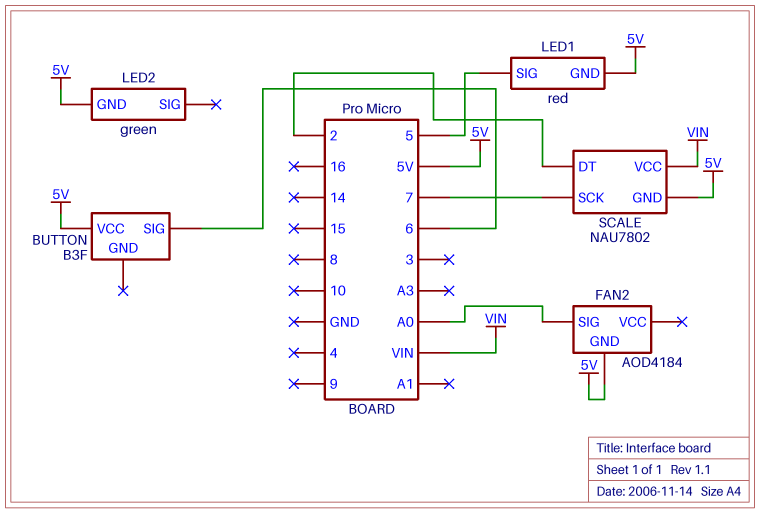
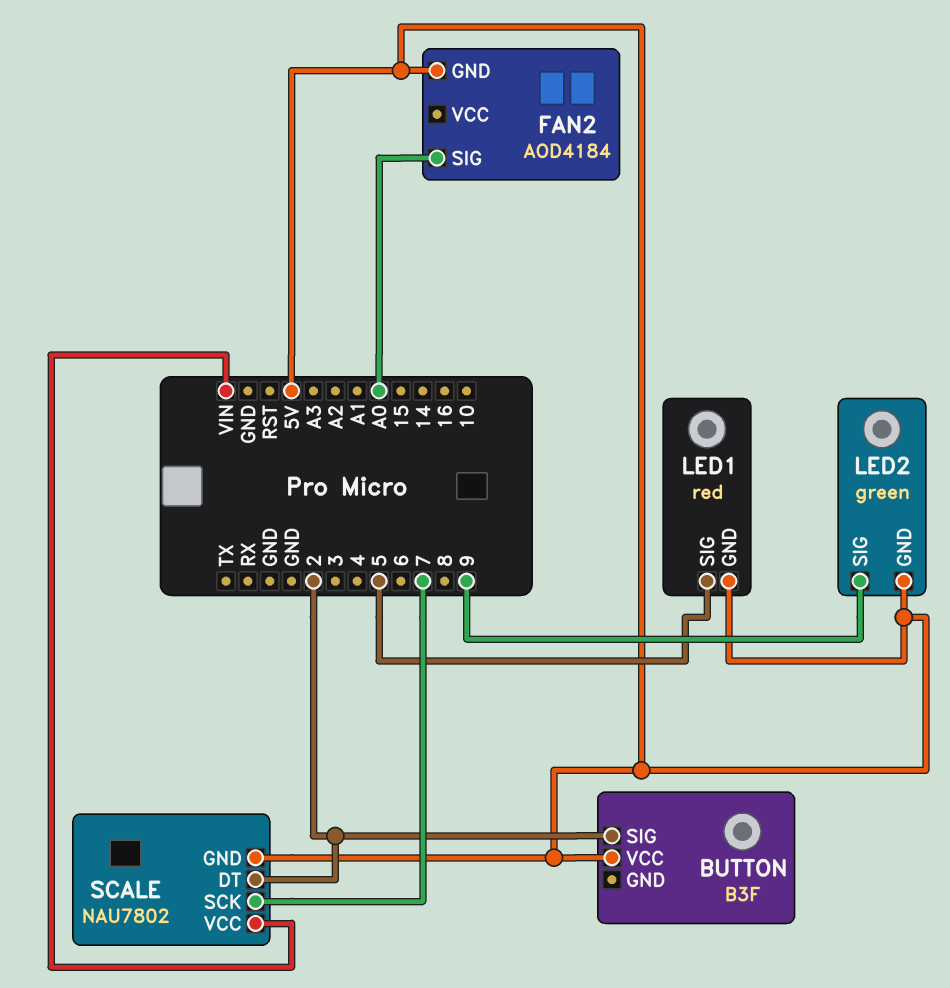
BUTTON pin SIG: 6 -> 2
LED2 pin SIG: none -> 9

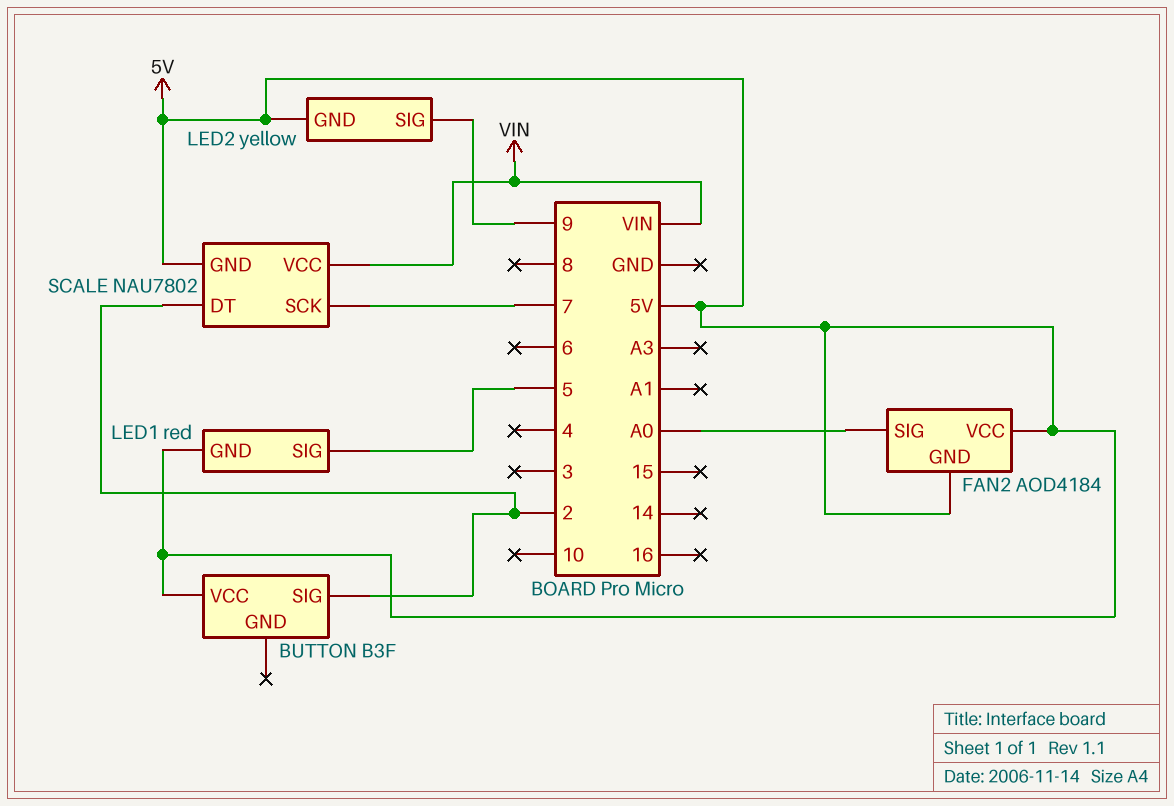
FAN2 pin VCC: none -> 5V
LED2: green -> yellow

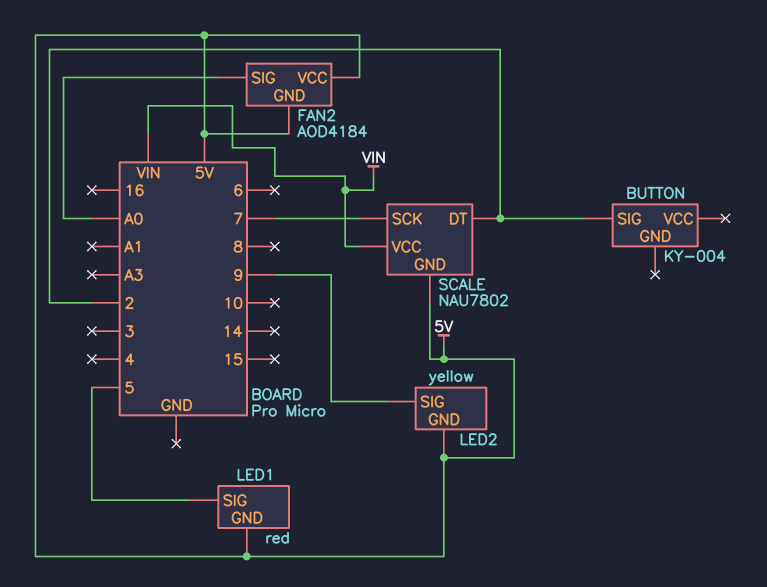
BUTTON: B3F -> KY-004
BUTTON pin VCC: 5V -> none

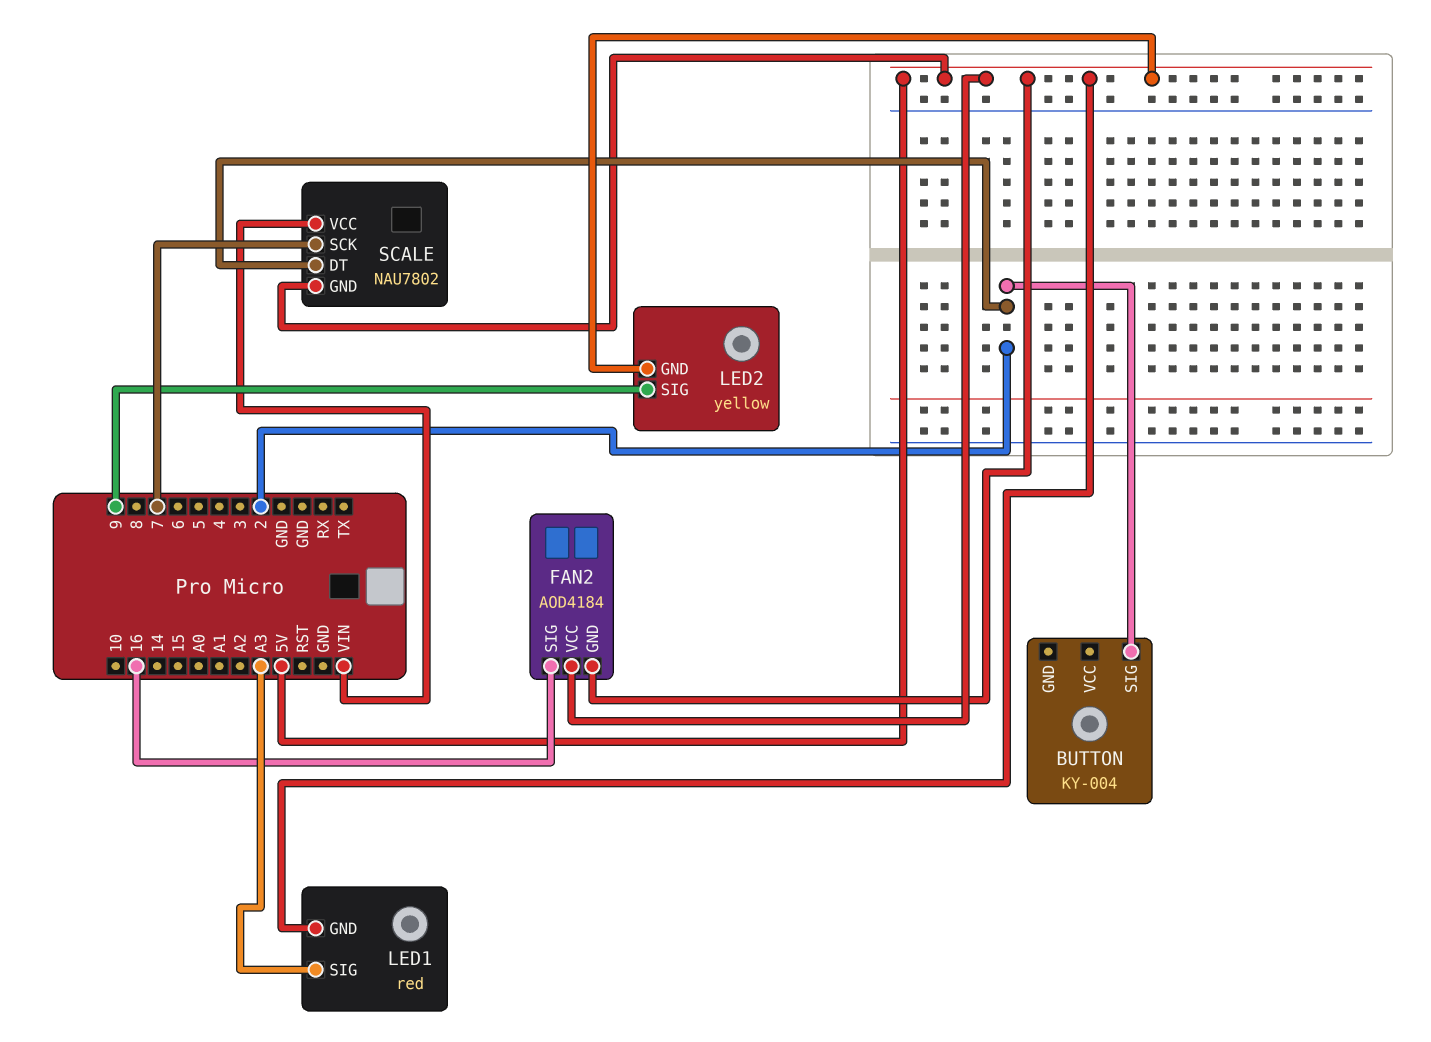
FAN2 pin SIG: A0 -> 16
LED1 pin SIG: 5 -> A3

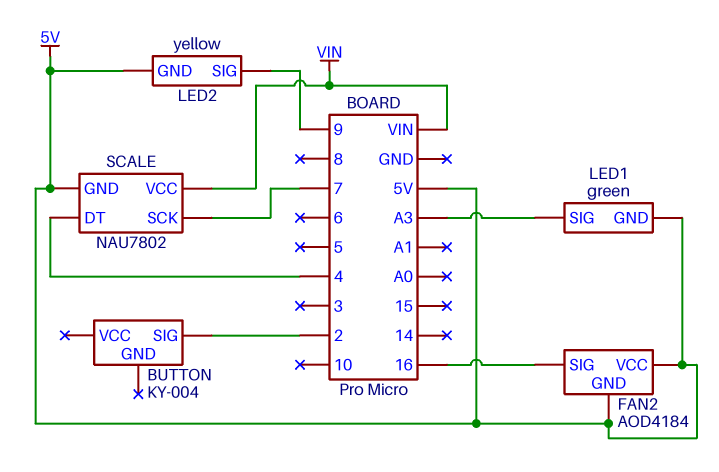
LED1: red -> green
SCALE pin DT: 2 -> 4

